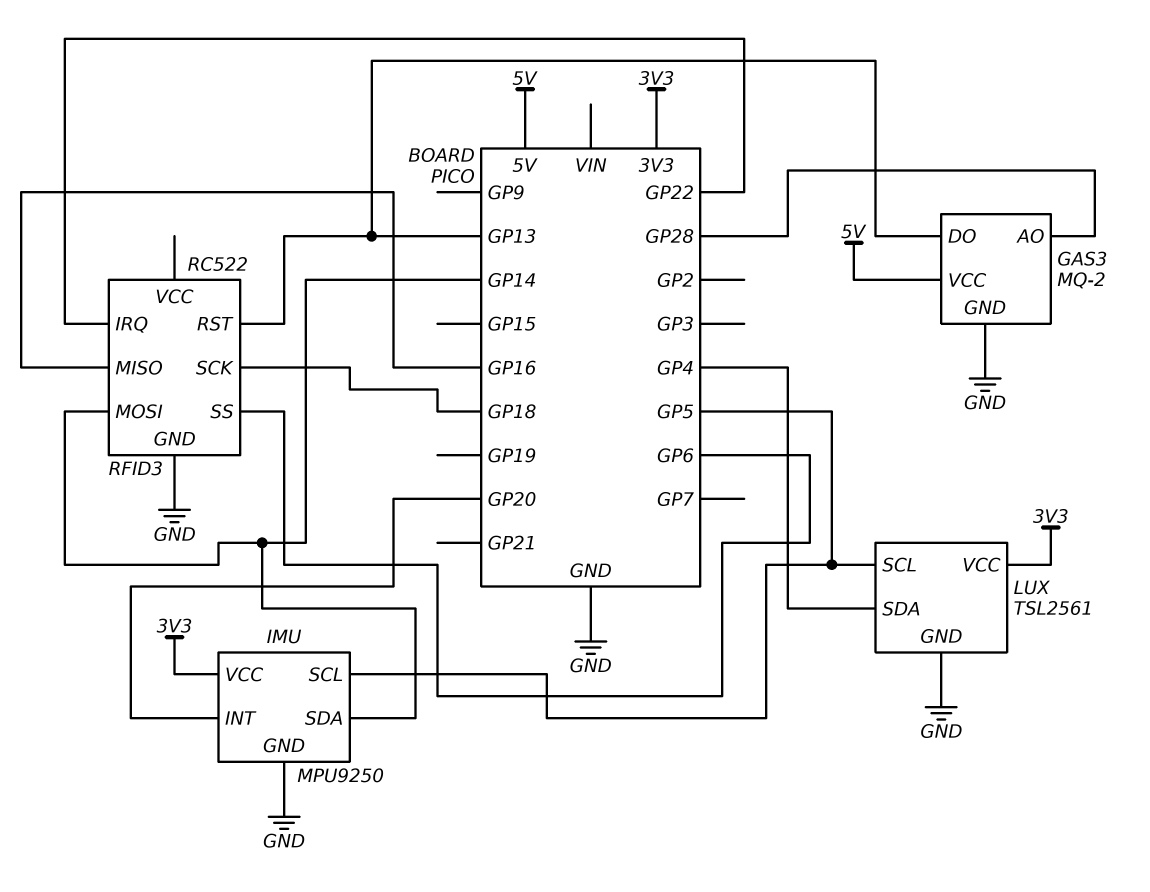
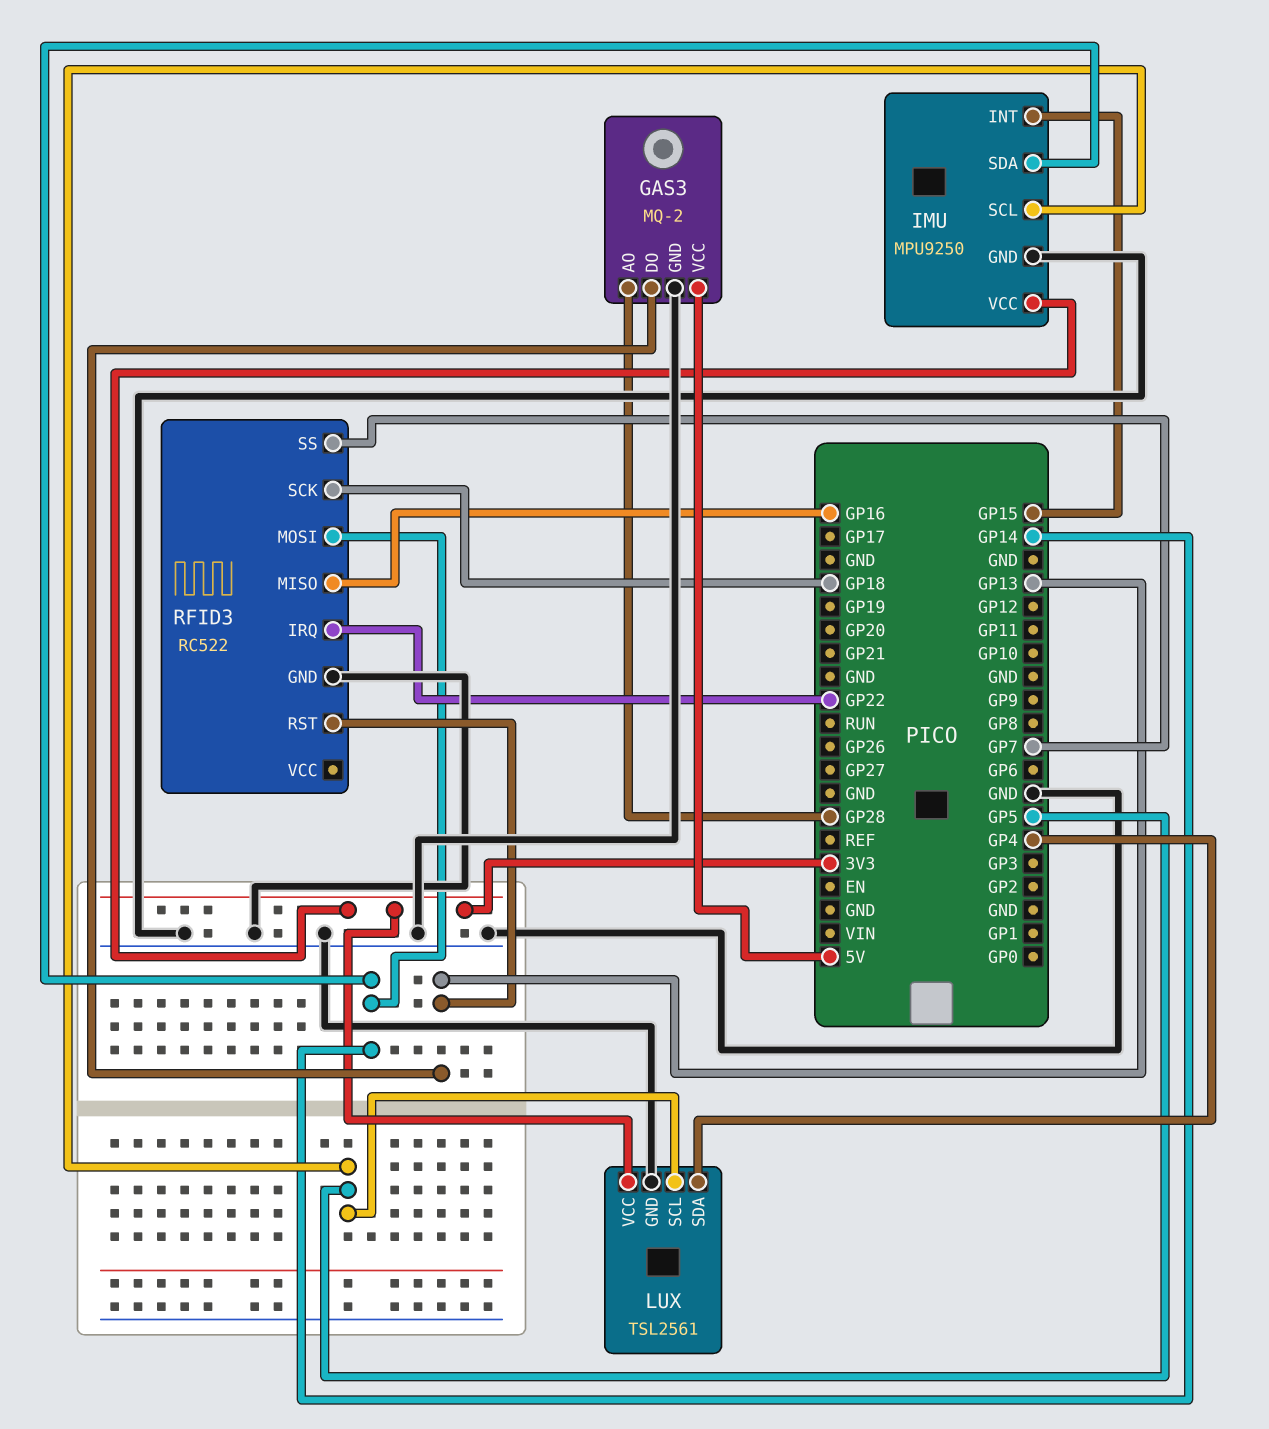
IMU pin INT: GP20 -> GP15
RFID3 pin SS: GP6 -> GP7

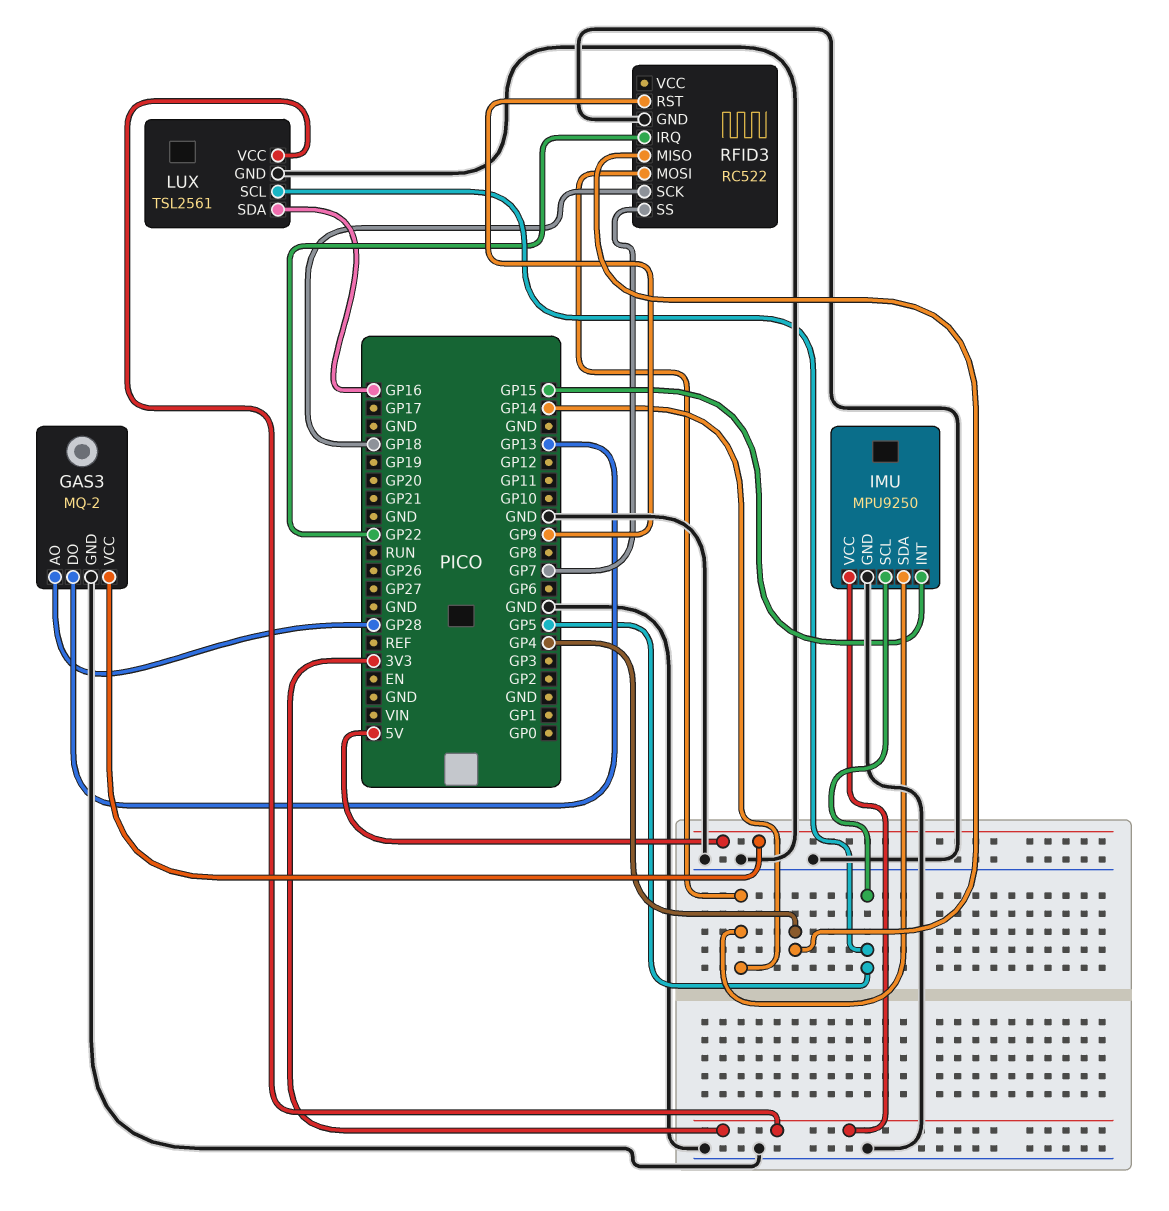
LUX pin SDA: GP4 -> GP16
RFID3 pin MISO: GP16 -> GP4
RFID3 pin RST: GP13 -> GP9

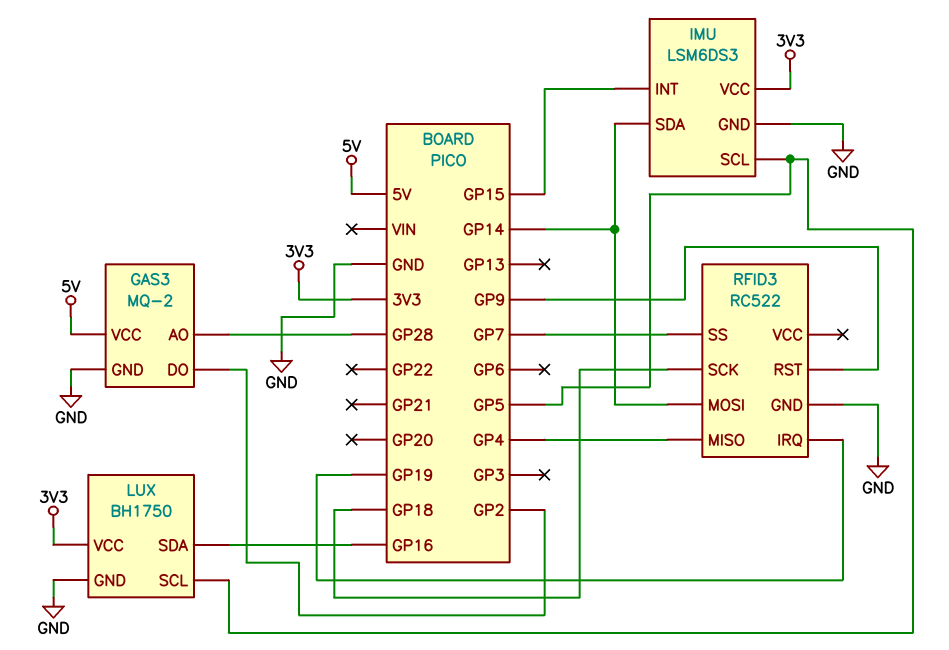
GAS3 pin DO: GP13 -> GP2
IMU: MPU9250 -> LSM6DS3
LUX: TSL2561 -> BH1750
RFID3 pin IRQ: GP22 -> GP19

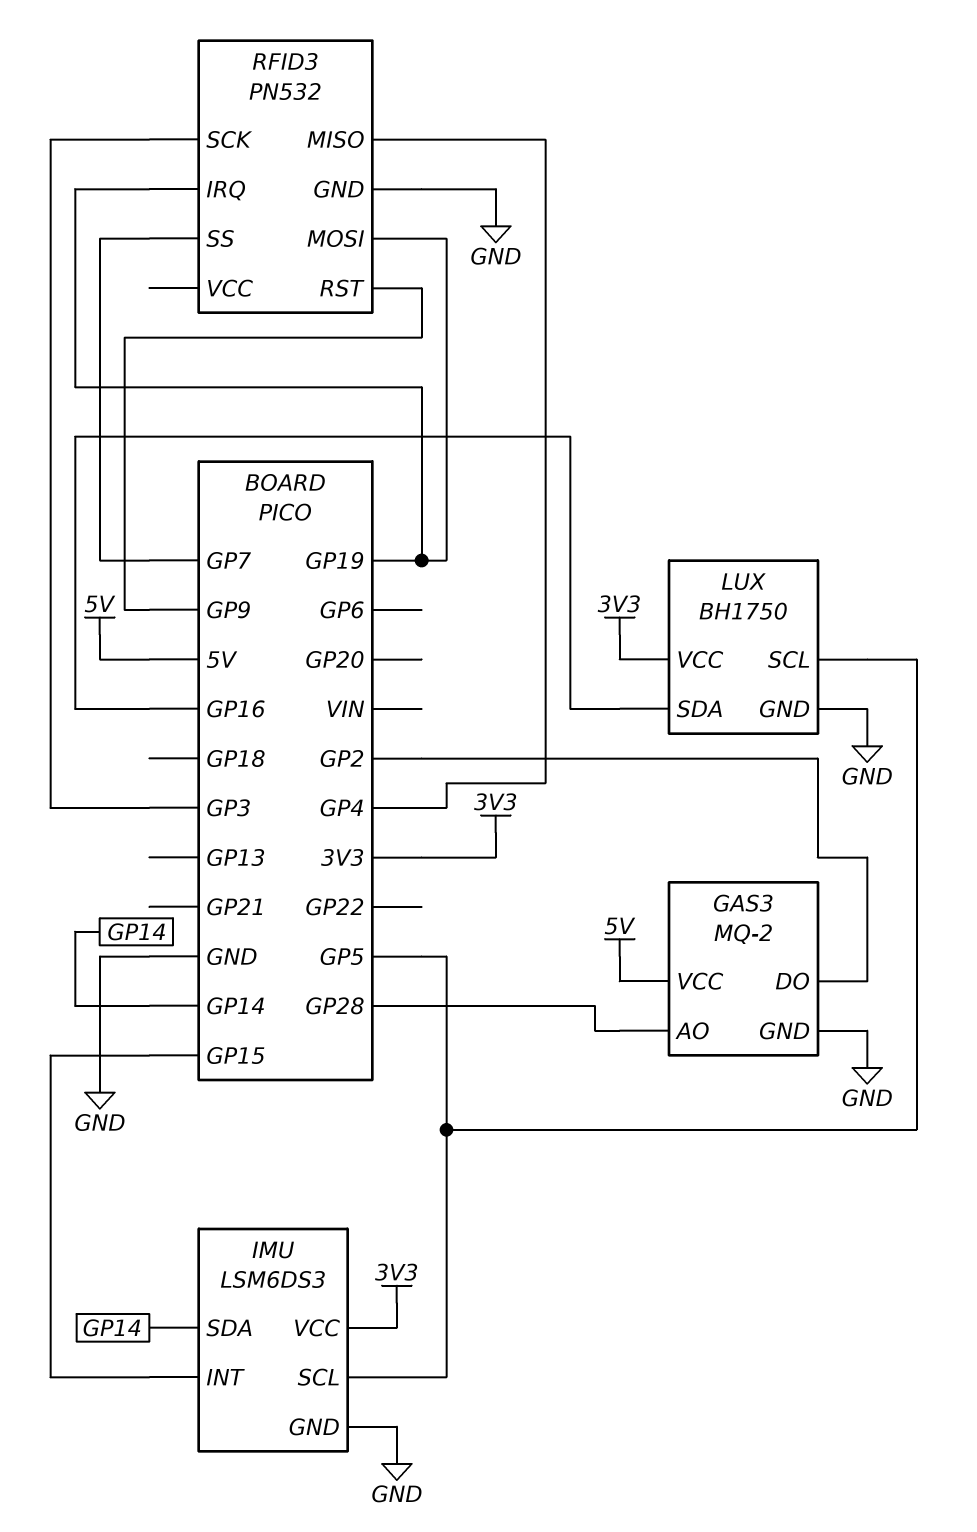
RFID3: RC522 -> PN532
RFID3 pin MOSI: GP14 -> GP19
RFID3 pin SCK: GP18 -> GP3

